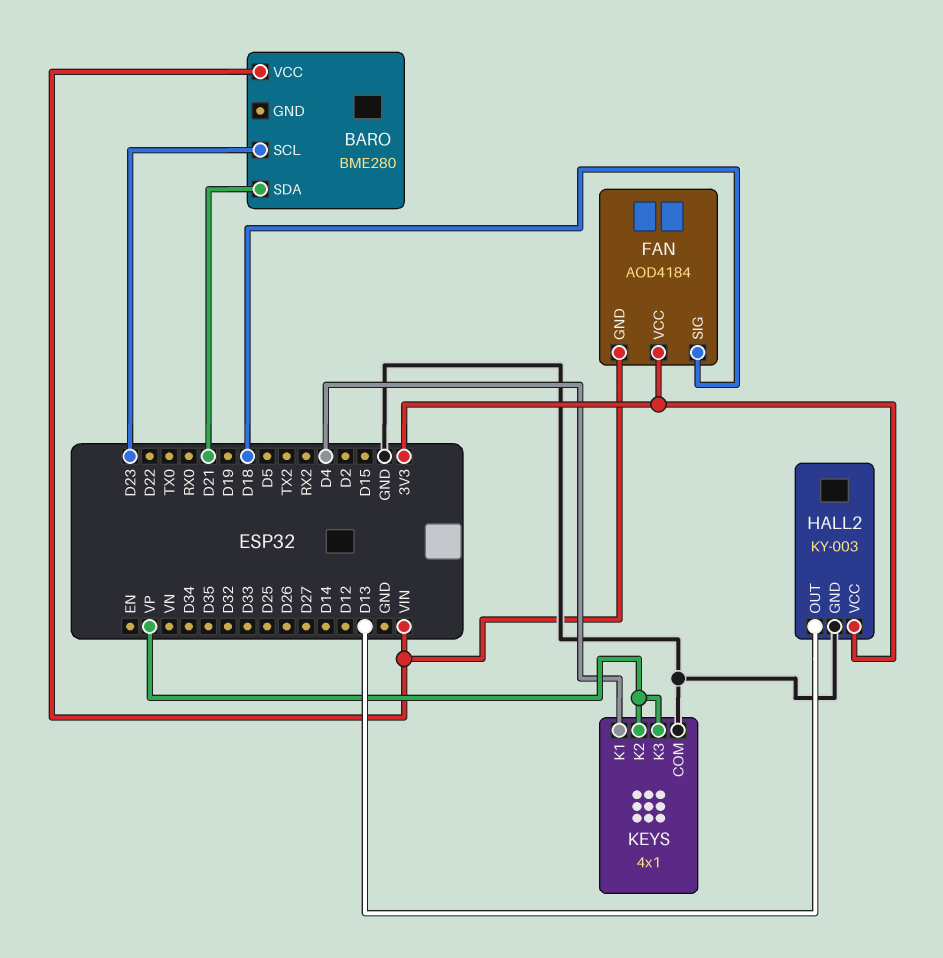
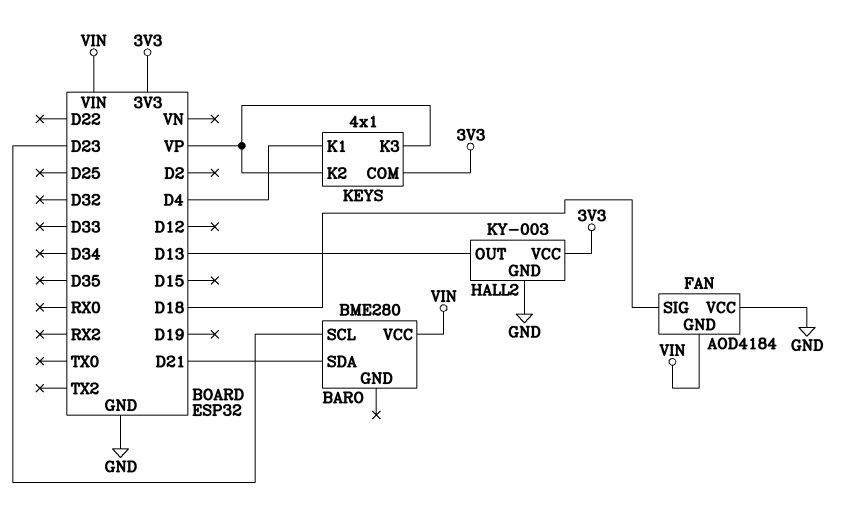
FAN pin VCC: 3V3 -> GND
KEYS pin COM: GND -> 3V3

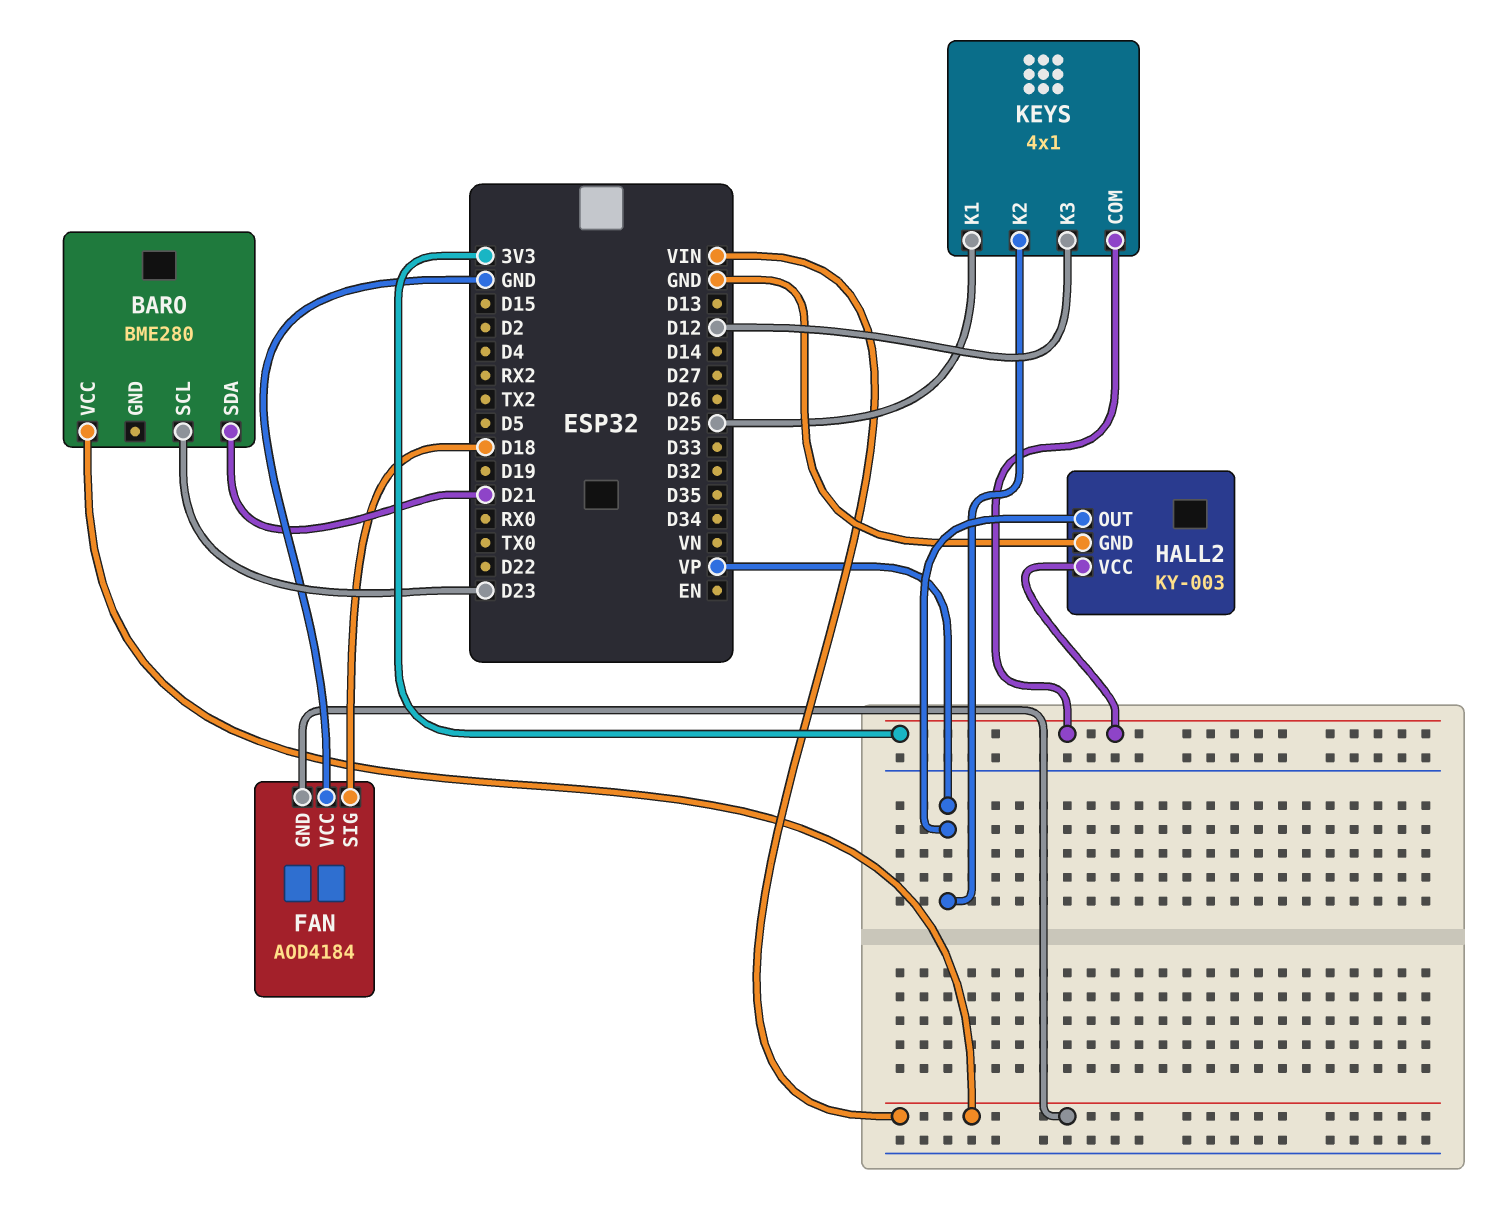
HALL2 pin OUT: D13 -> VP
KEYS pin K1: D4 -> D25
KEYS pin K3: VP -> D12

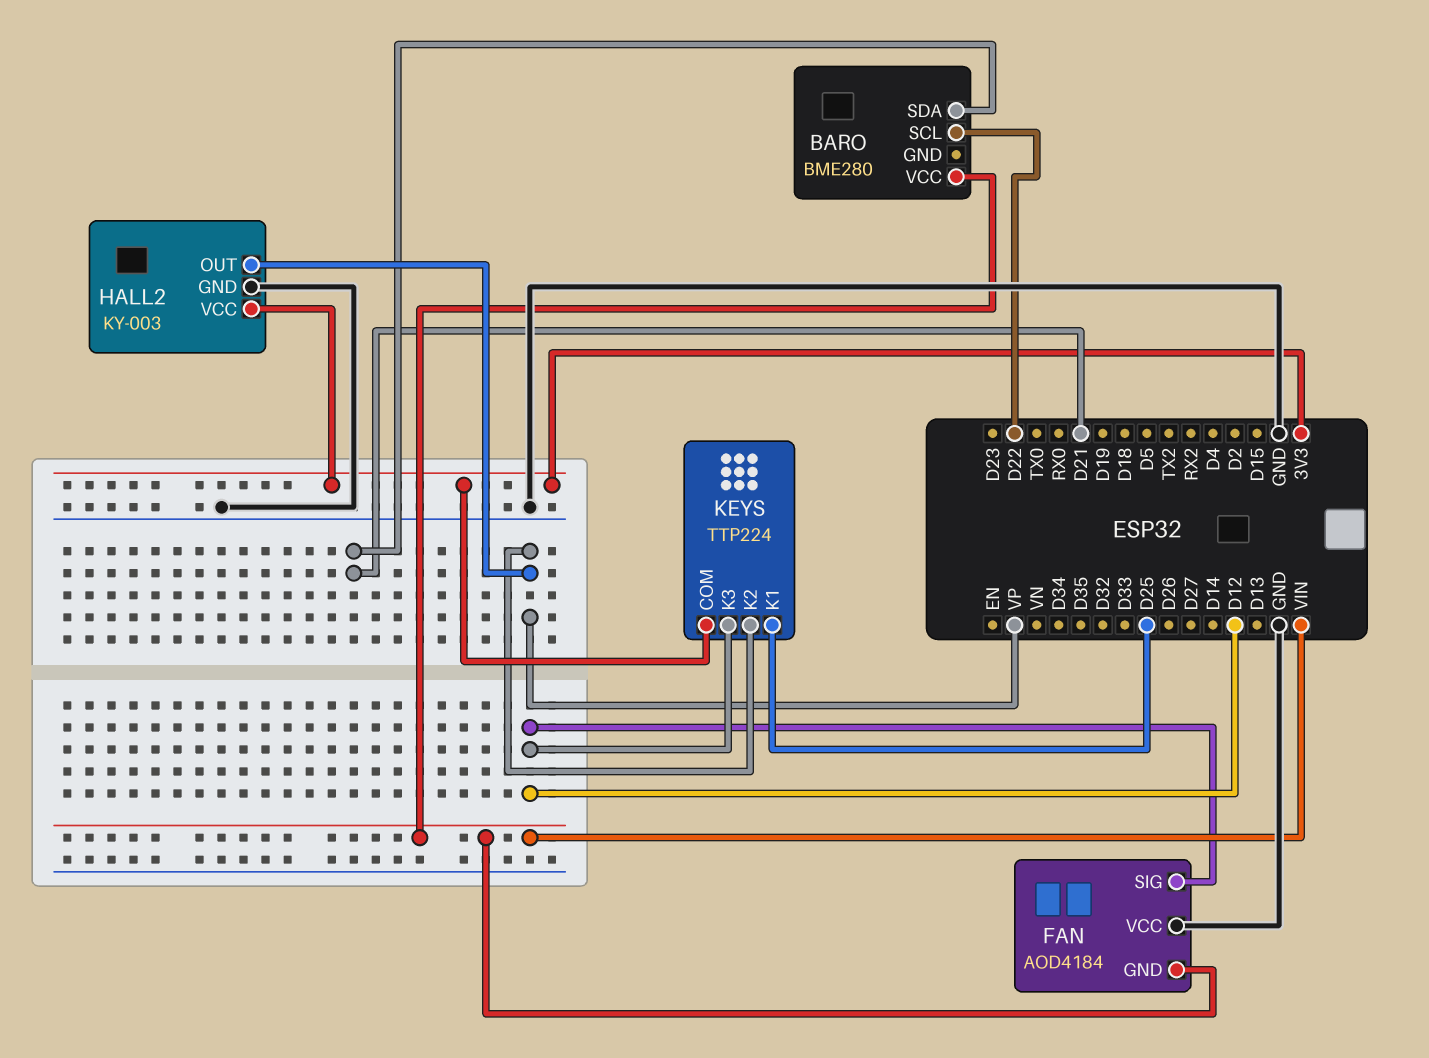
BARO pin SCL: D23 -> D22
FAN pin SIG: D18 -> D12
KEYS: 4x1 -> TTP224

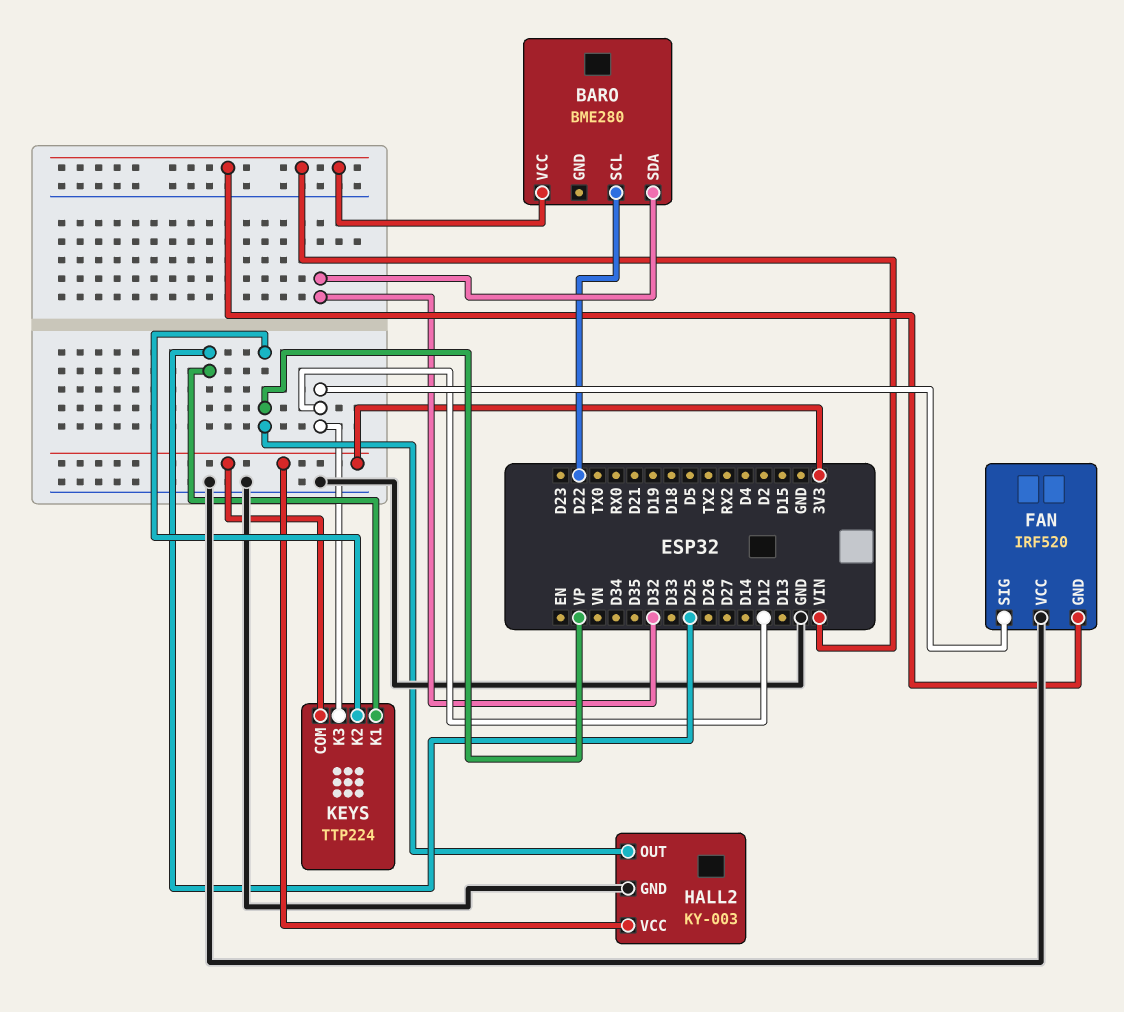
BARO pin SDA: D21 -> D32
FAN: AOD4184 -> IRF520

